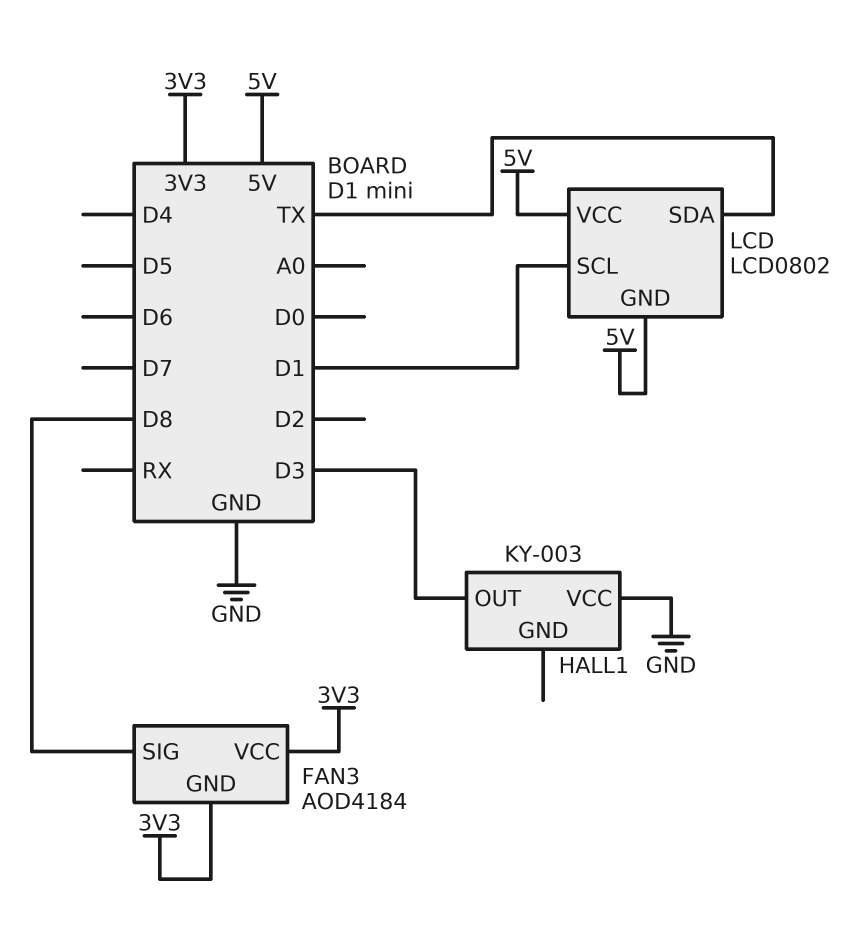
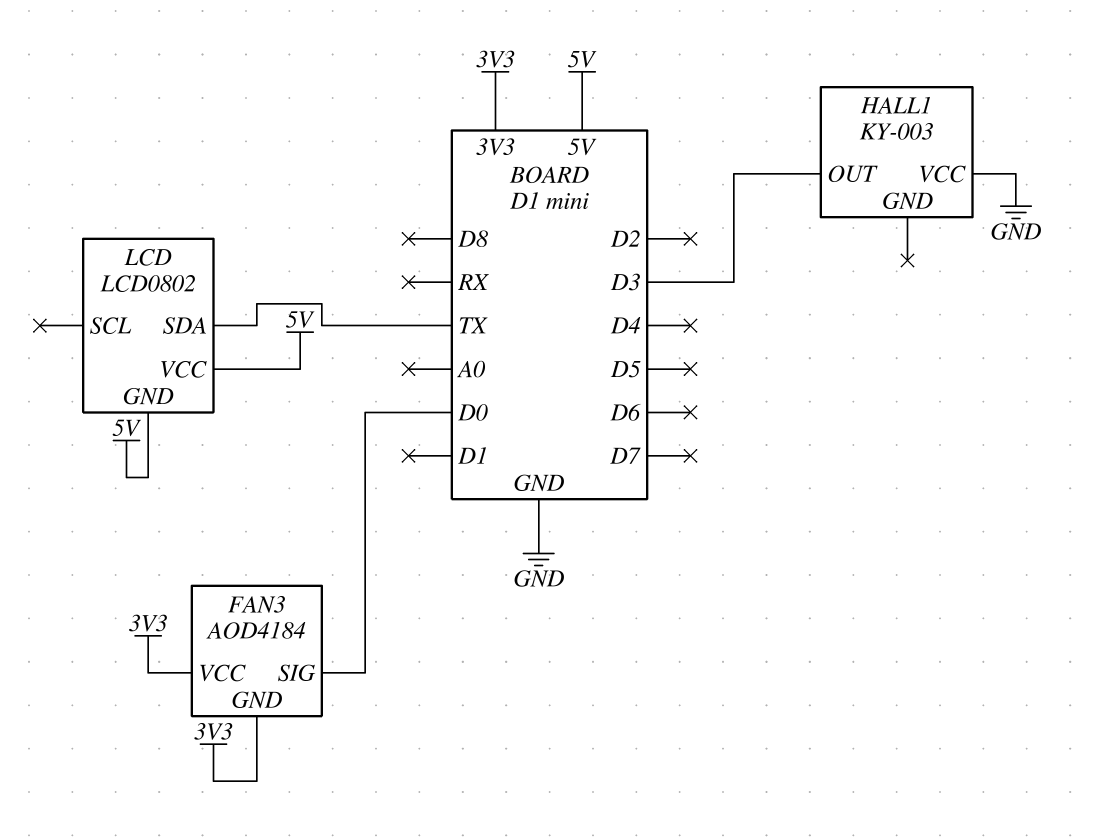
FAN3 pin SIG: D8 -> D0
LCD pin SCL: D1 -> none

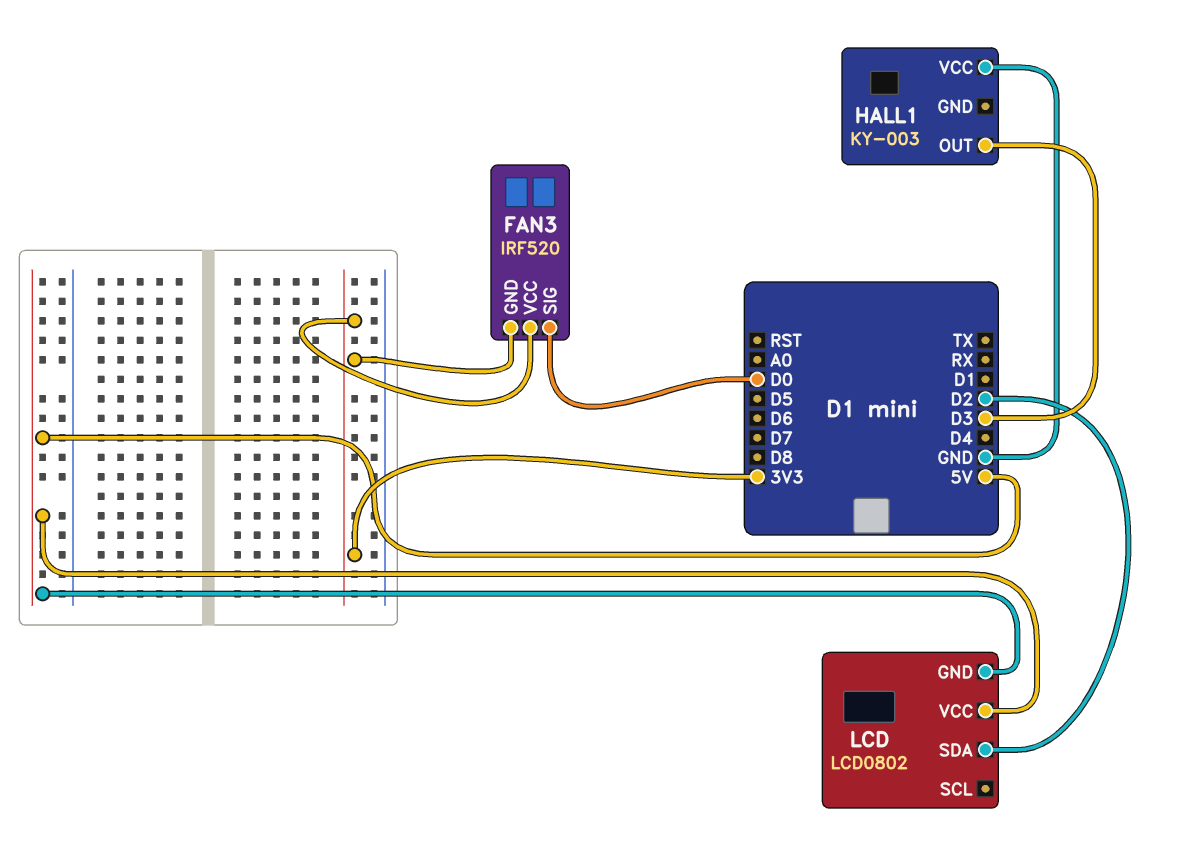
FAN3: AOD4184 -> IRF520
LCD pin SDA: TX -> D2

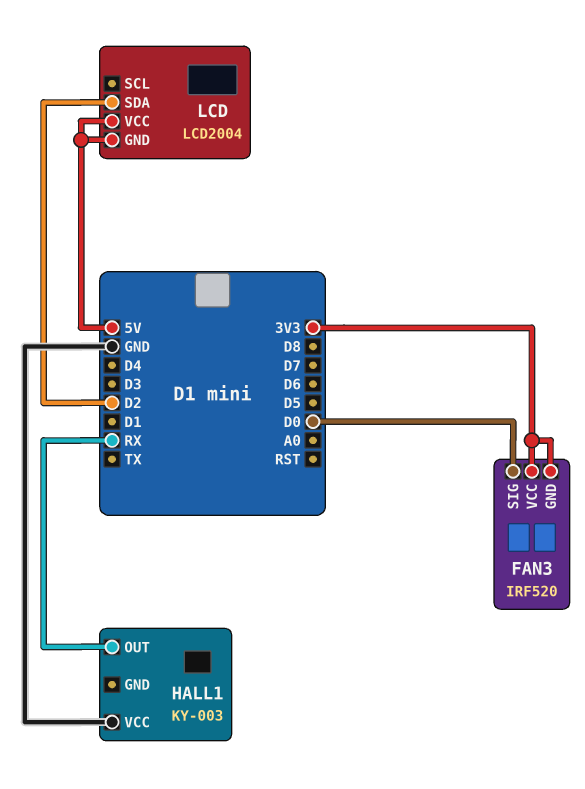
HALL1 pin OUT: D3 -> RX
LCD: LCD0802 -> LCD2004

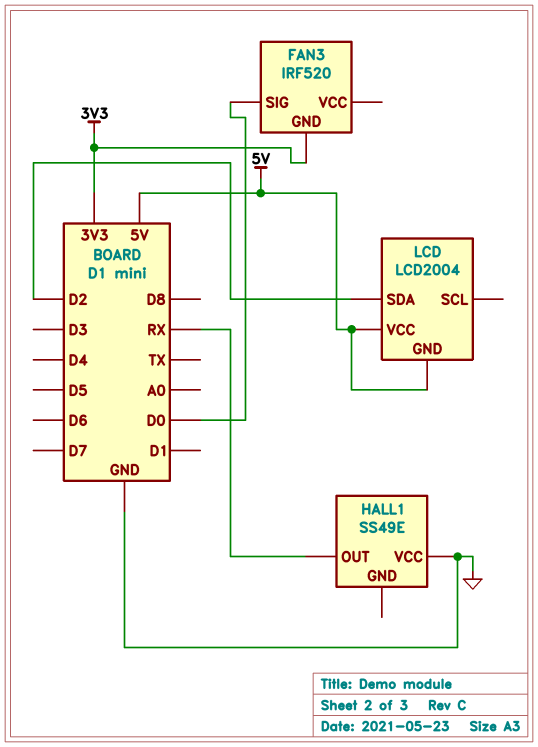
FAN3 pin VCC: 3V3 -> none
HALL1: KY-003 -> SS49E

